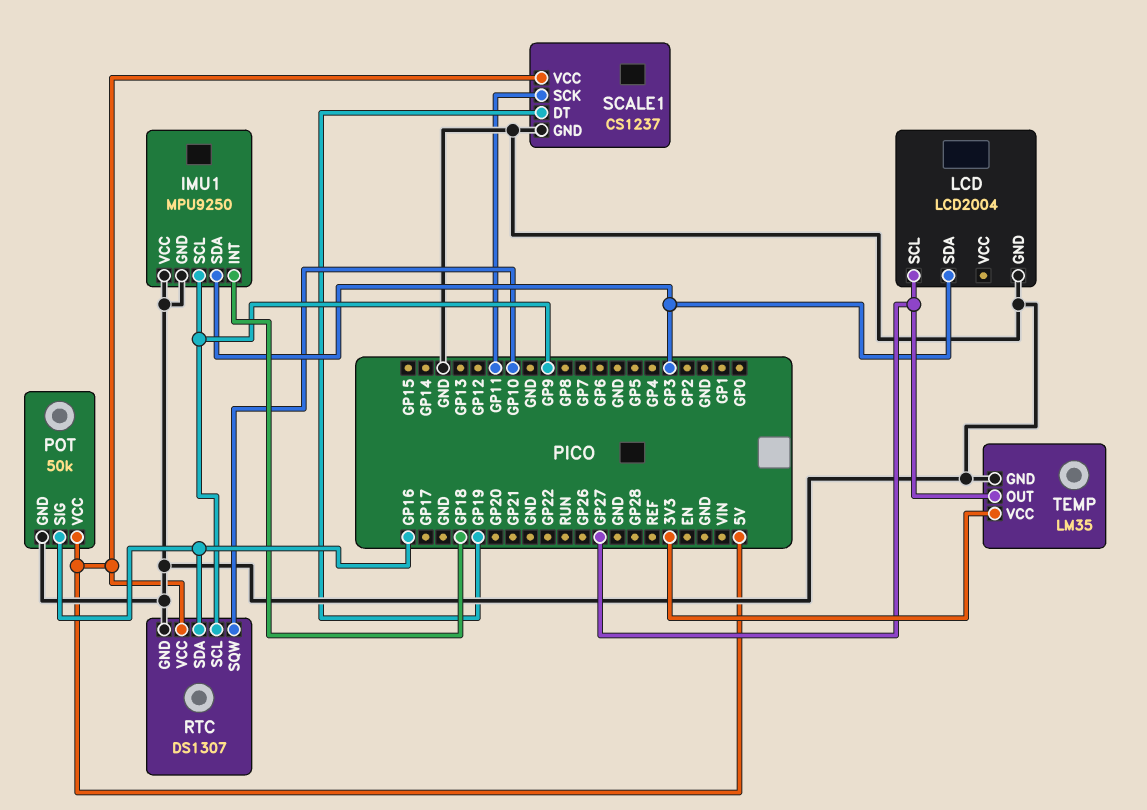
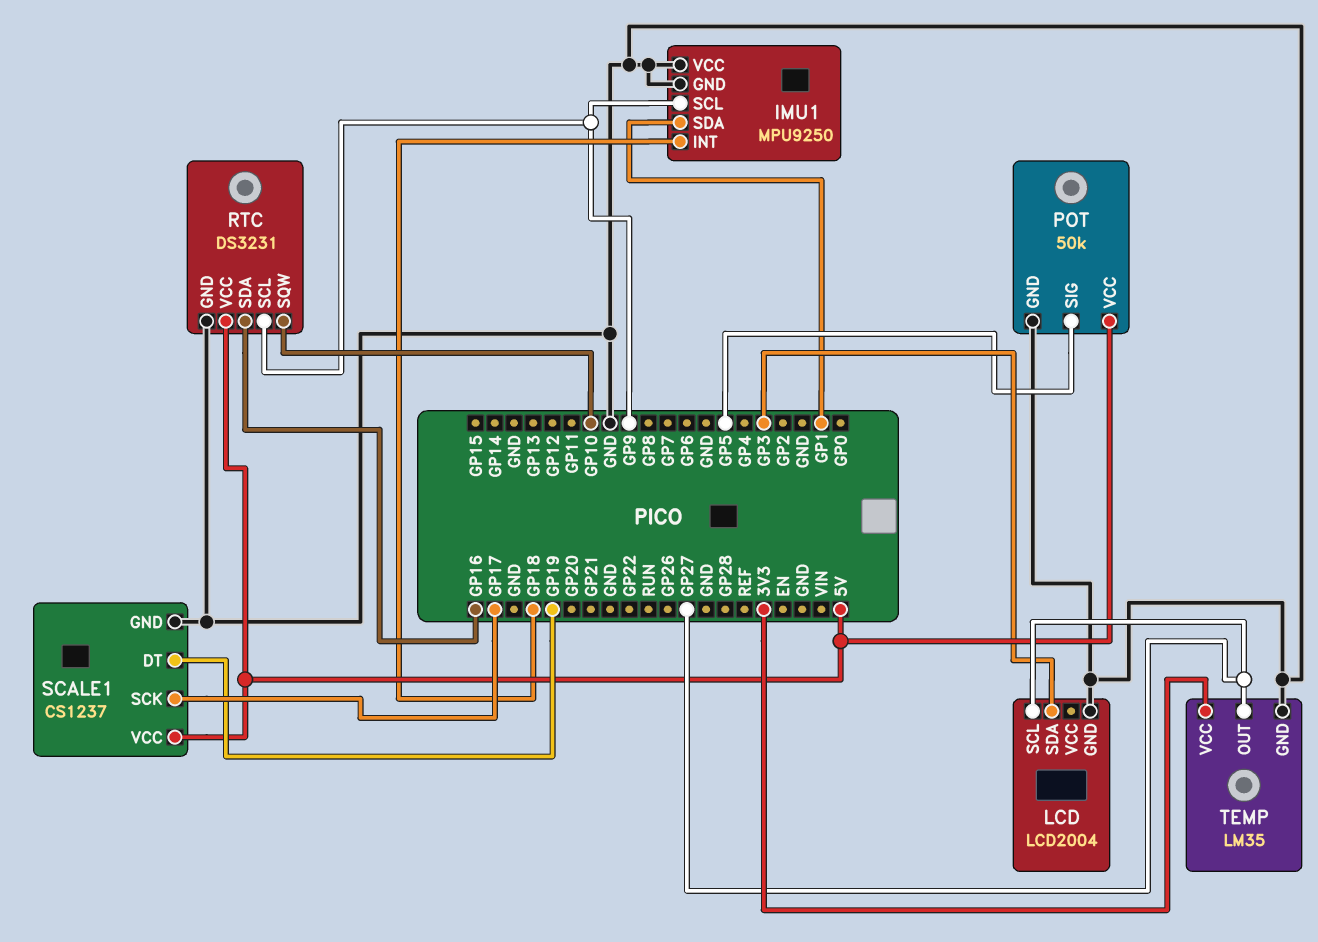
IMU1 pin SDA: GP3 -> GP1
POT pin SIG: GP16 -> GP5
RTC: DS1307 -> DS3231
SCALE1 pin SCK: GP11 -> GP17

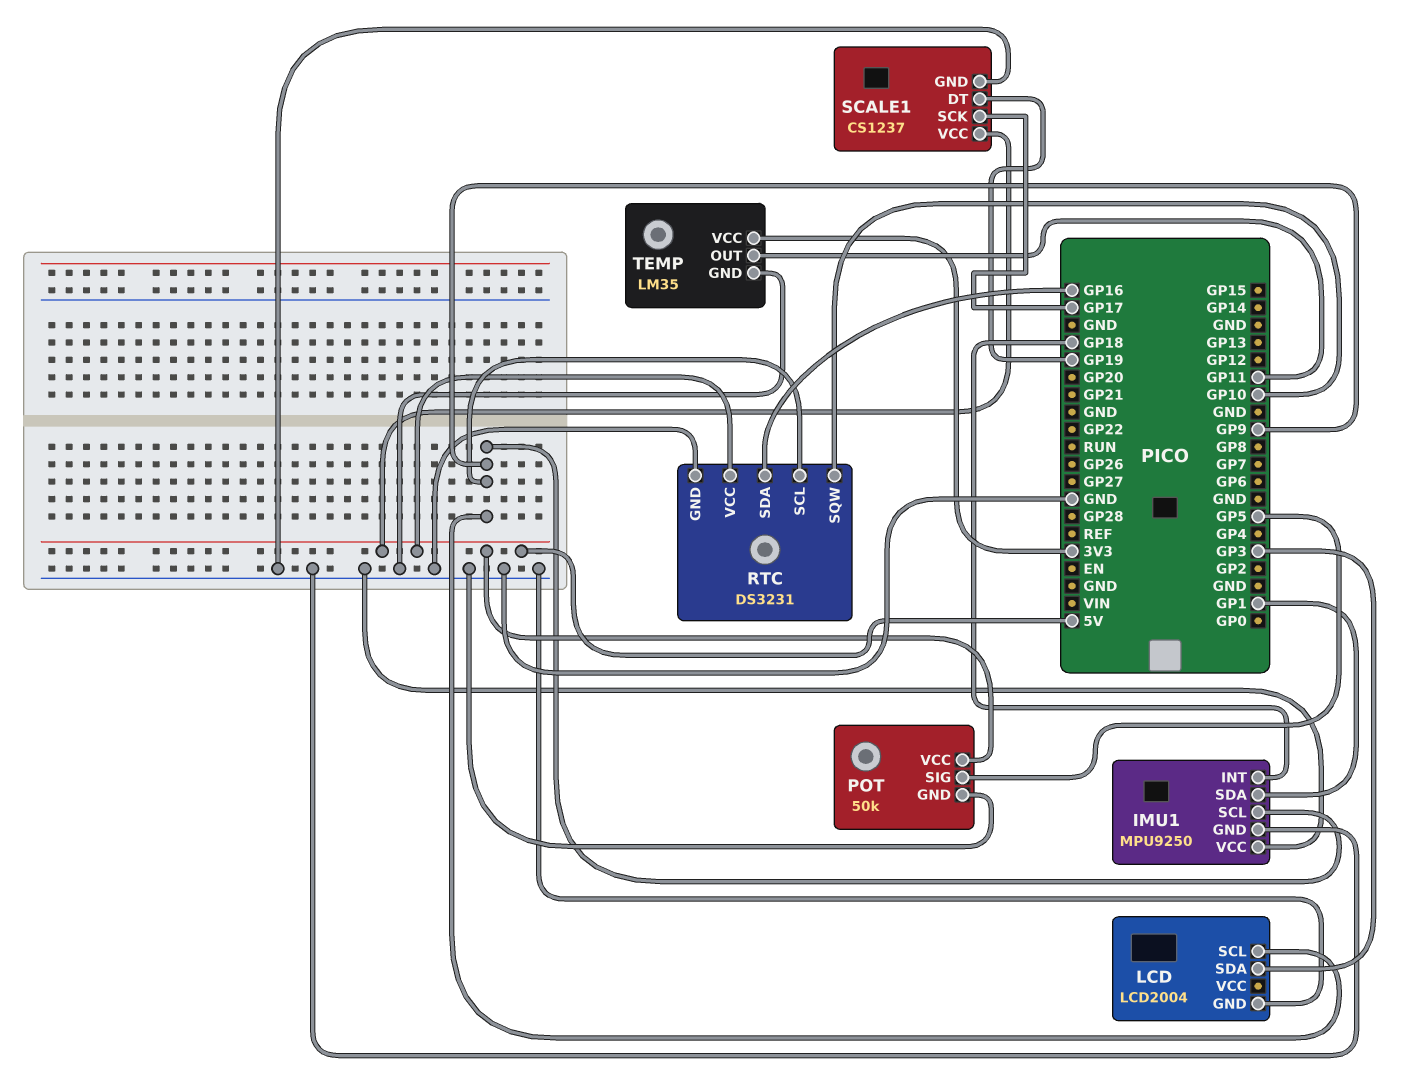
LCD pin SCL: GP27 -> GP9
TEMP pin OUT: GP27 -> GP11

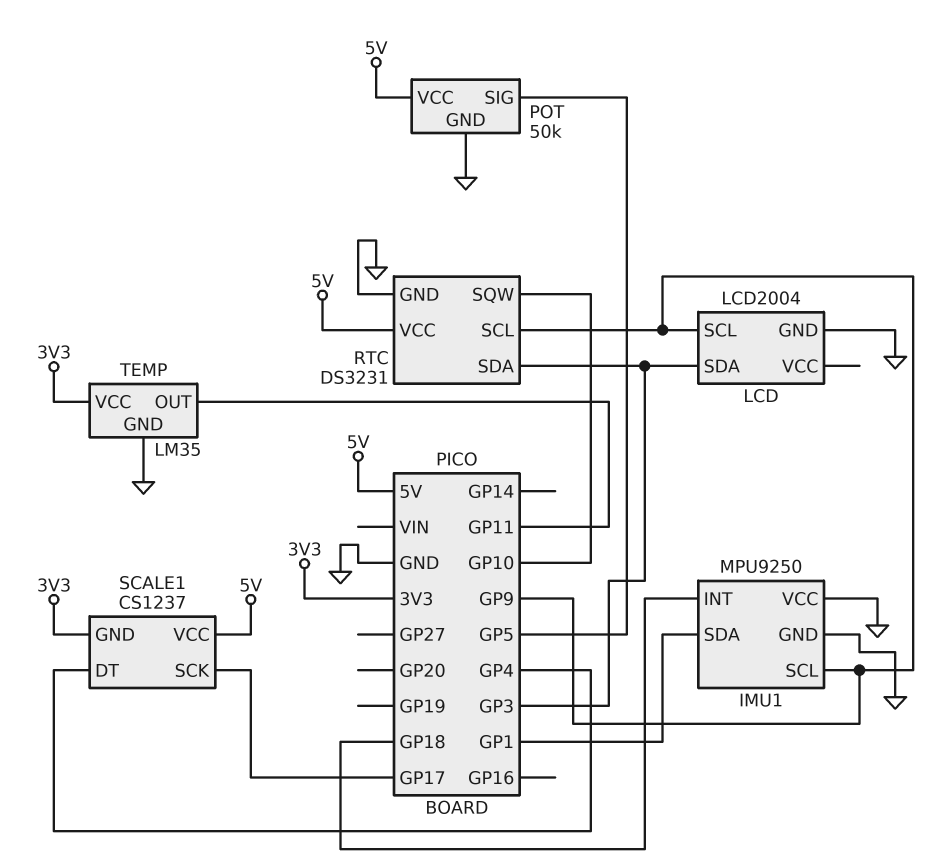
RTC pin SDA: GP16 -> GP3
SCALE1 pin DT: GP19 -> GP4
SCALE1 pin GND: GND -> 3V3

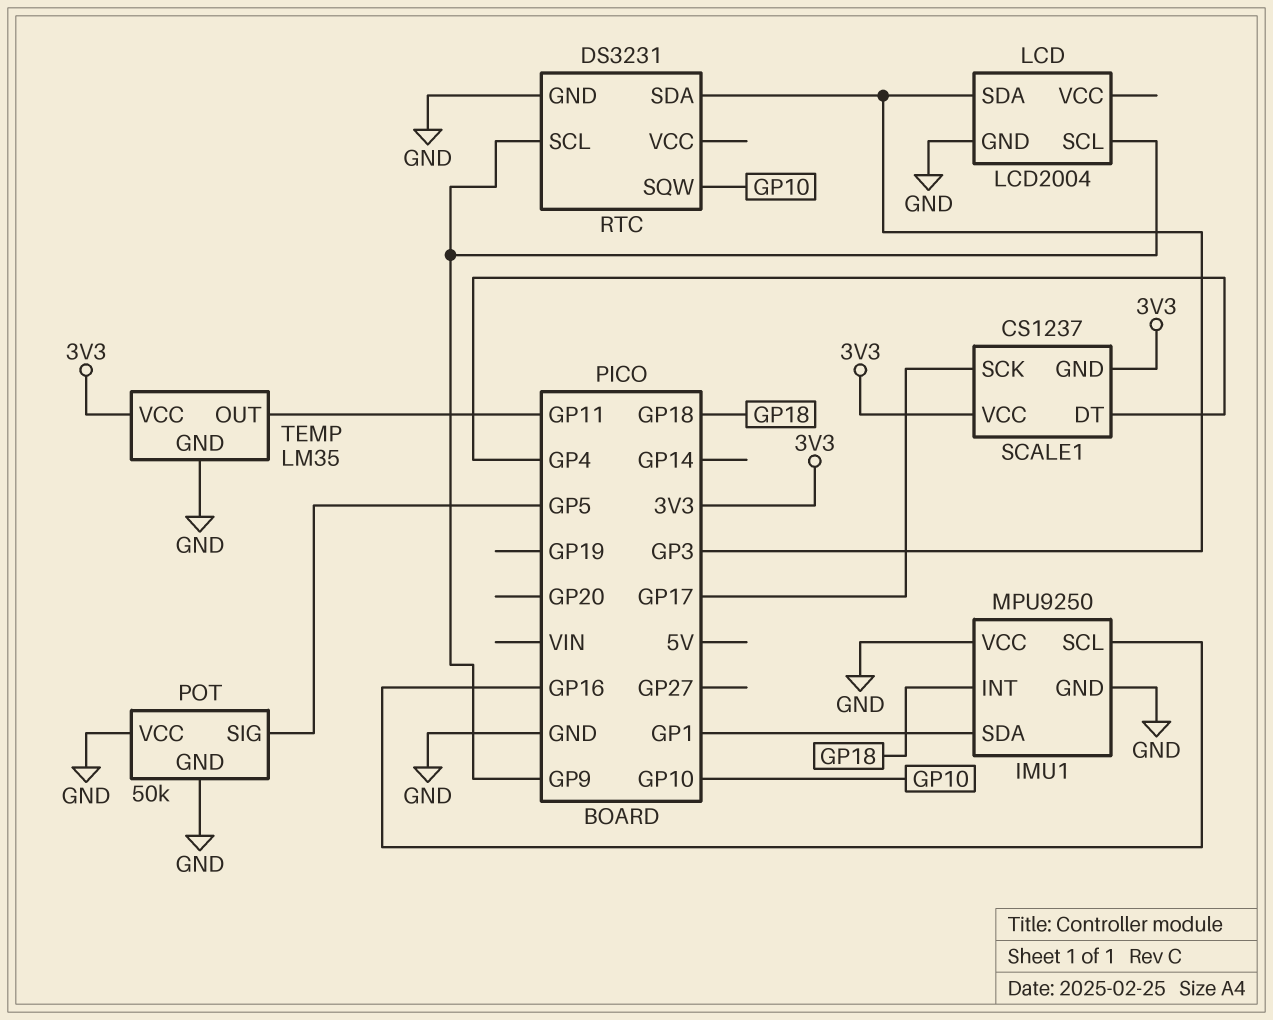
IMU1 pin SCL: GP9 -> GP16
POT pin VCC: 5V -> GND
RTC pin VCC: 5V -> none
SCALE1 pin VCC: 5V -> 3V3

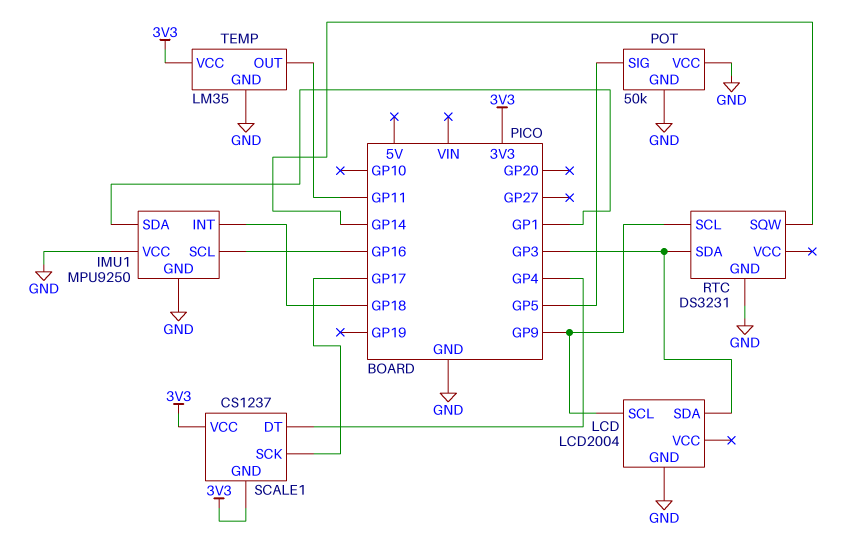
RTC pin SQW: GP10 -> GP14

